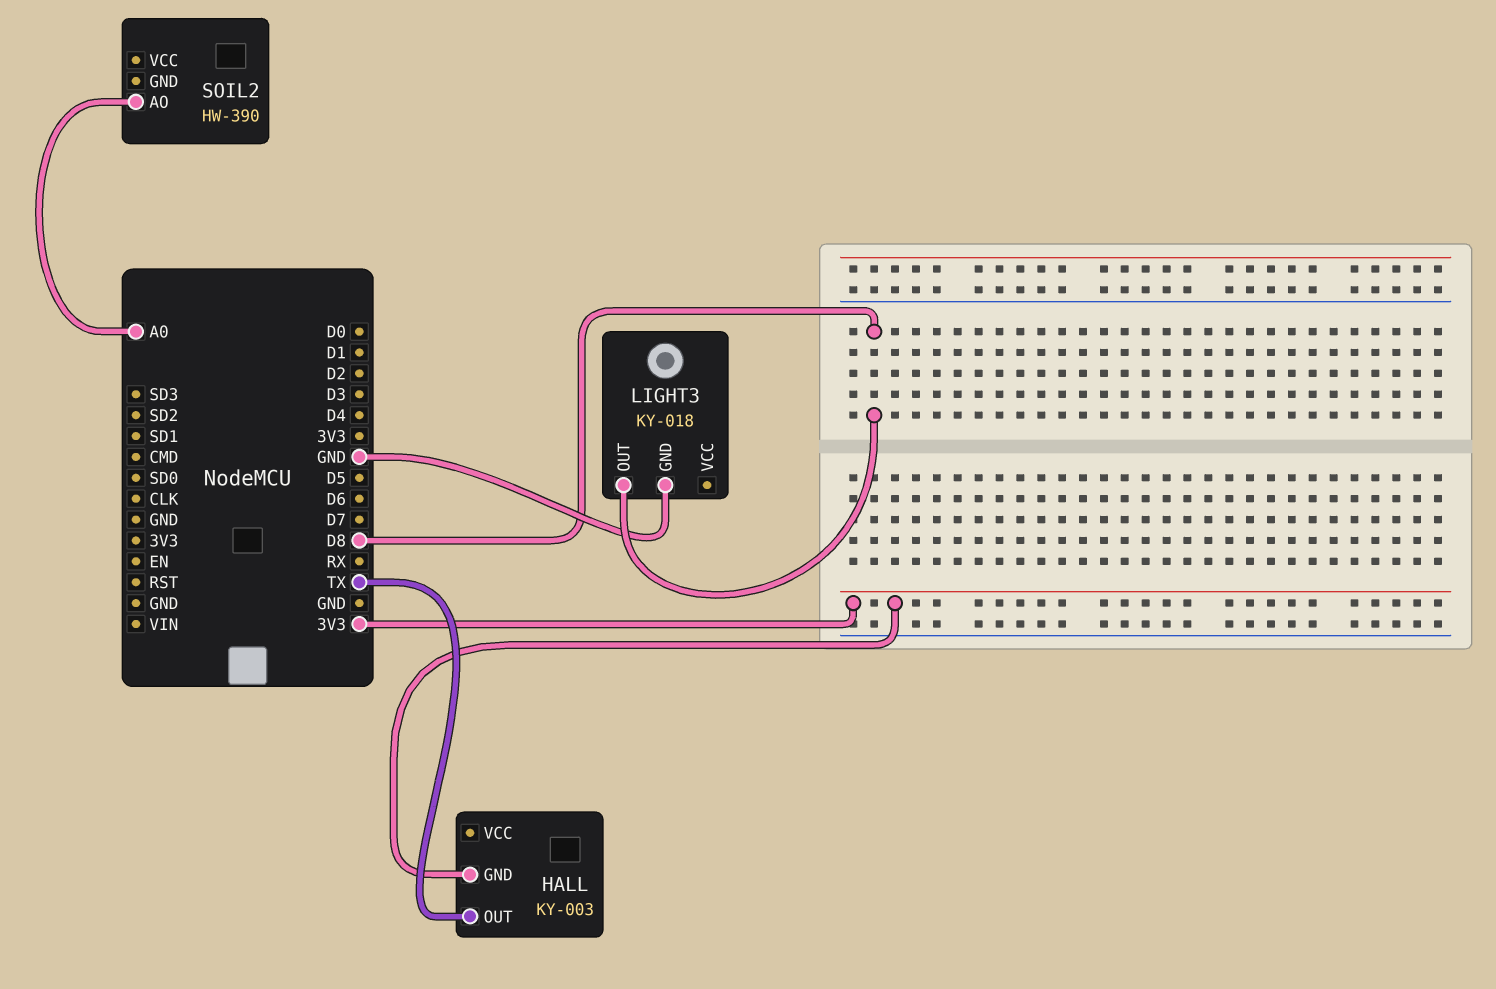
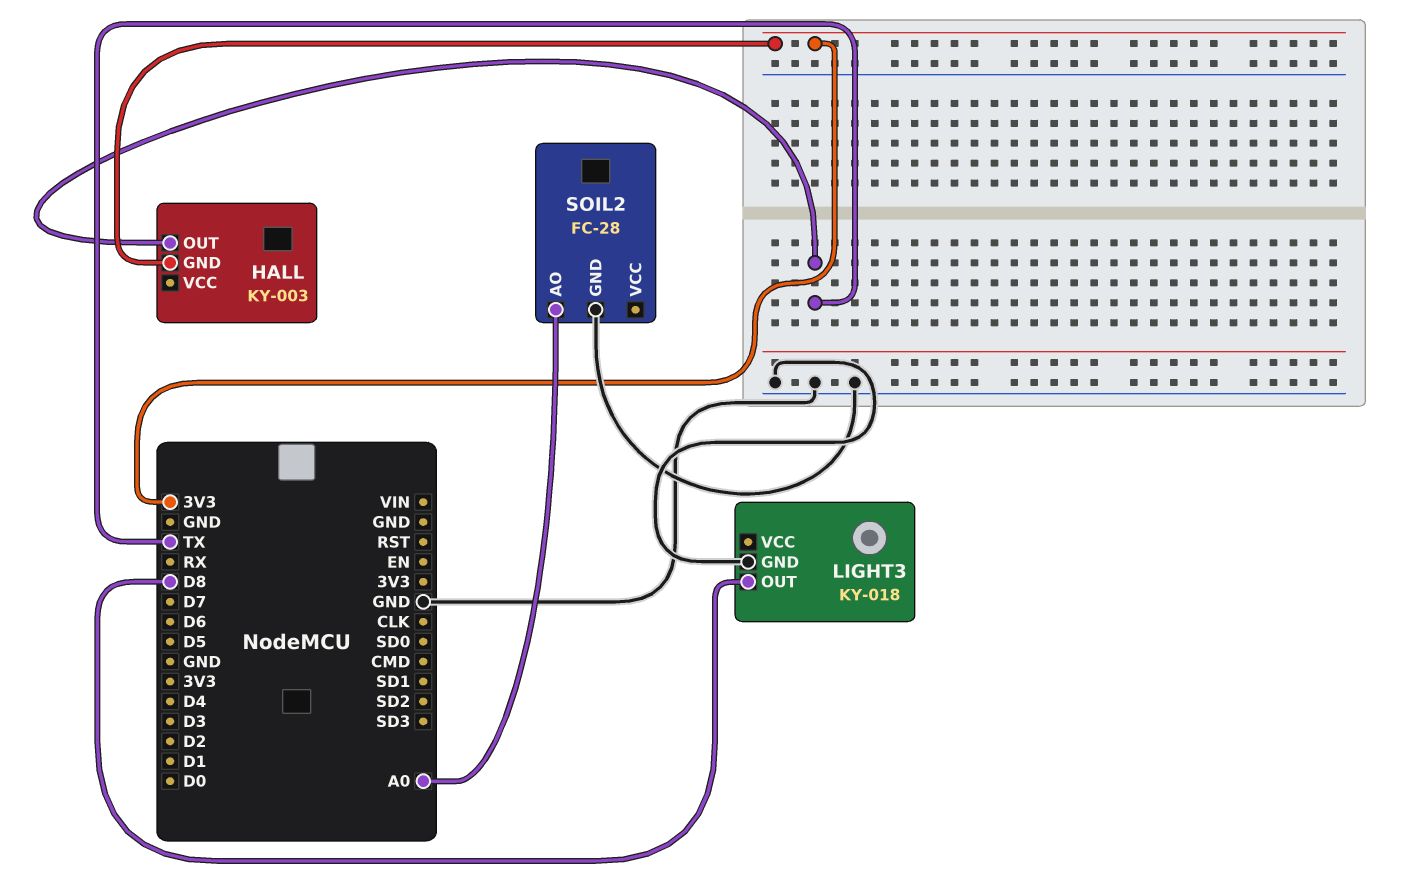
SOIL2: HW-390 -> FC-28
SOIL2 pin GND: none -> GND

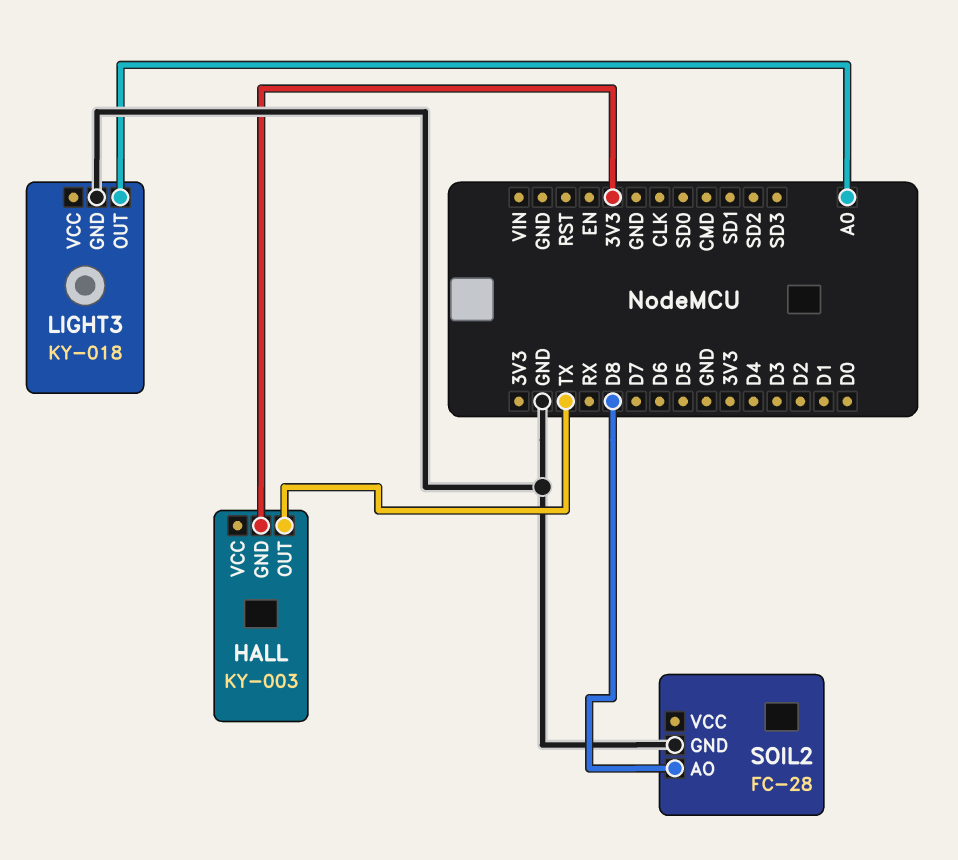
LIGHT3 pin OUT: D8 -> A0
SOIL2 pin AO: A0 -> D8

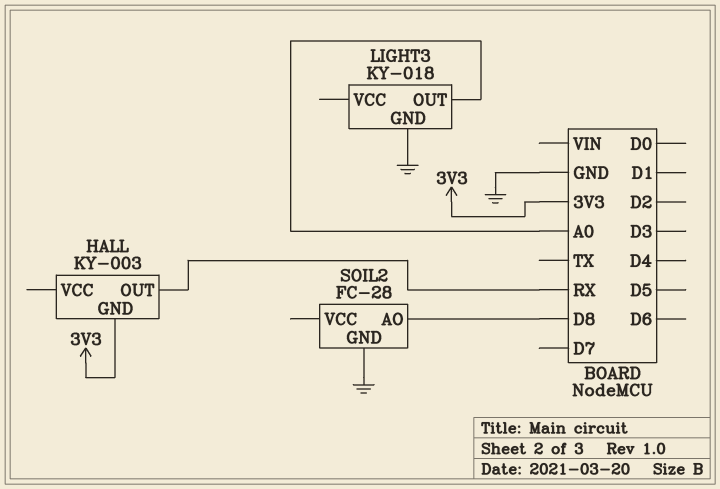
HALL pin OUT: TX -> RX

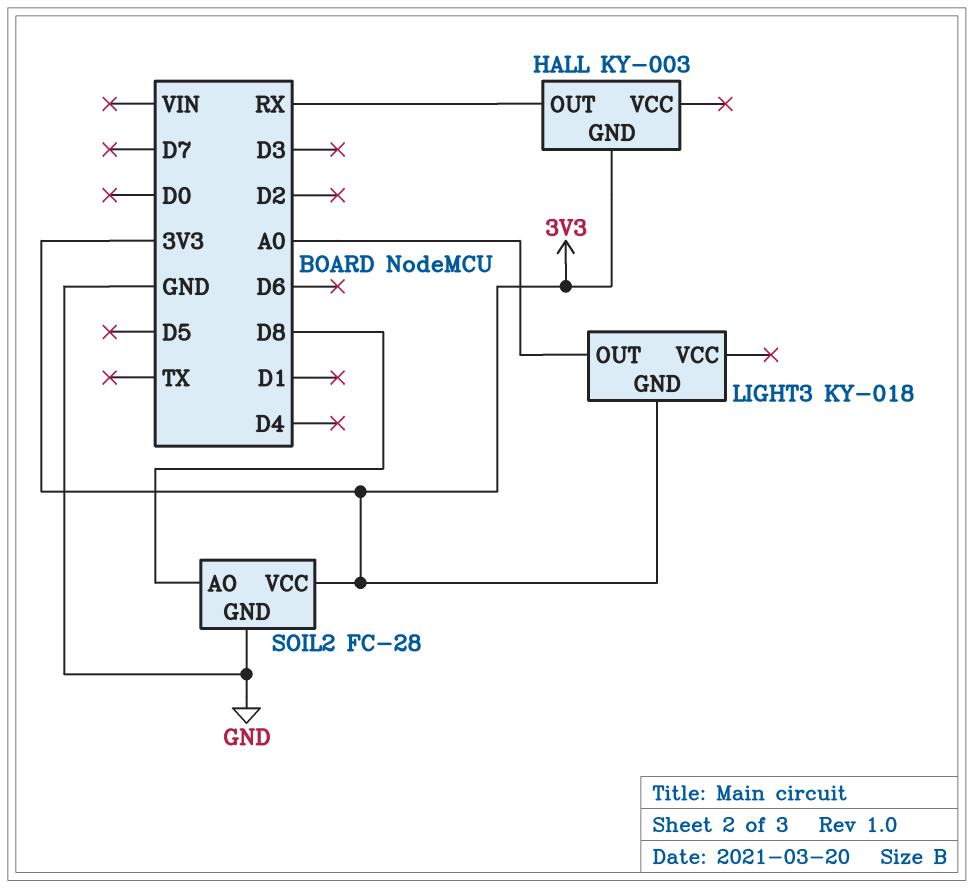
LIGHT3 pin GND: GND -> 3V3
SOIL2 pin VCC: none -> 3V3

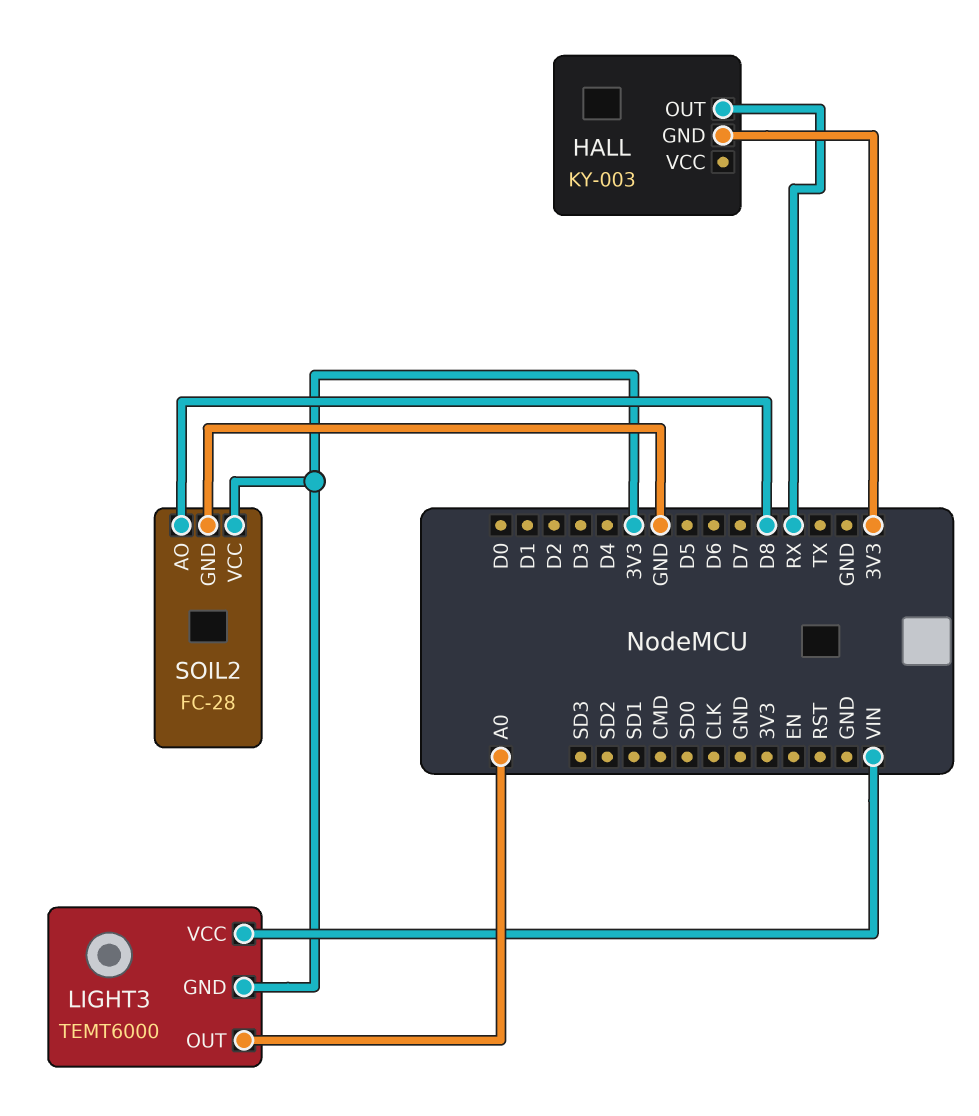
LIGHT3: KY-018 -> TEMT6000
LIGHT3 pin VCC: none -> VIN

